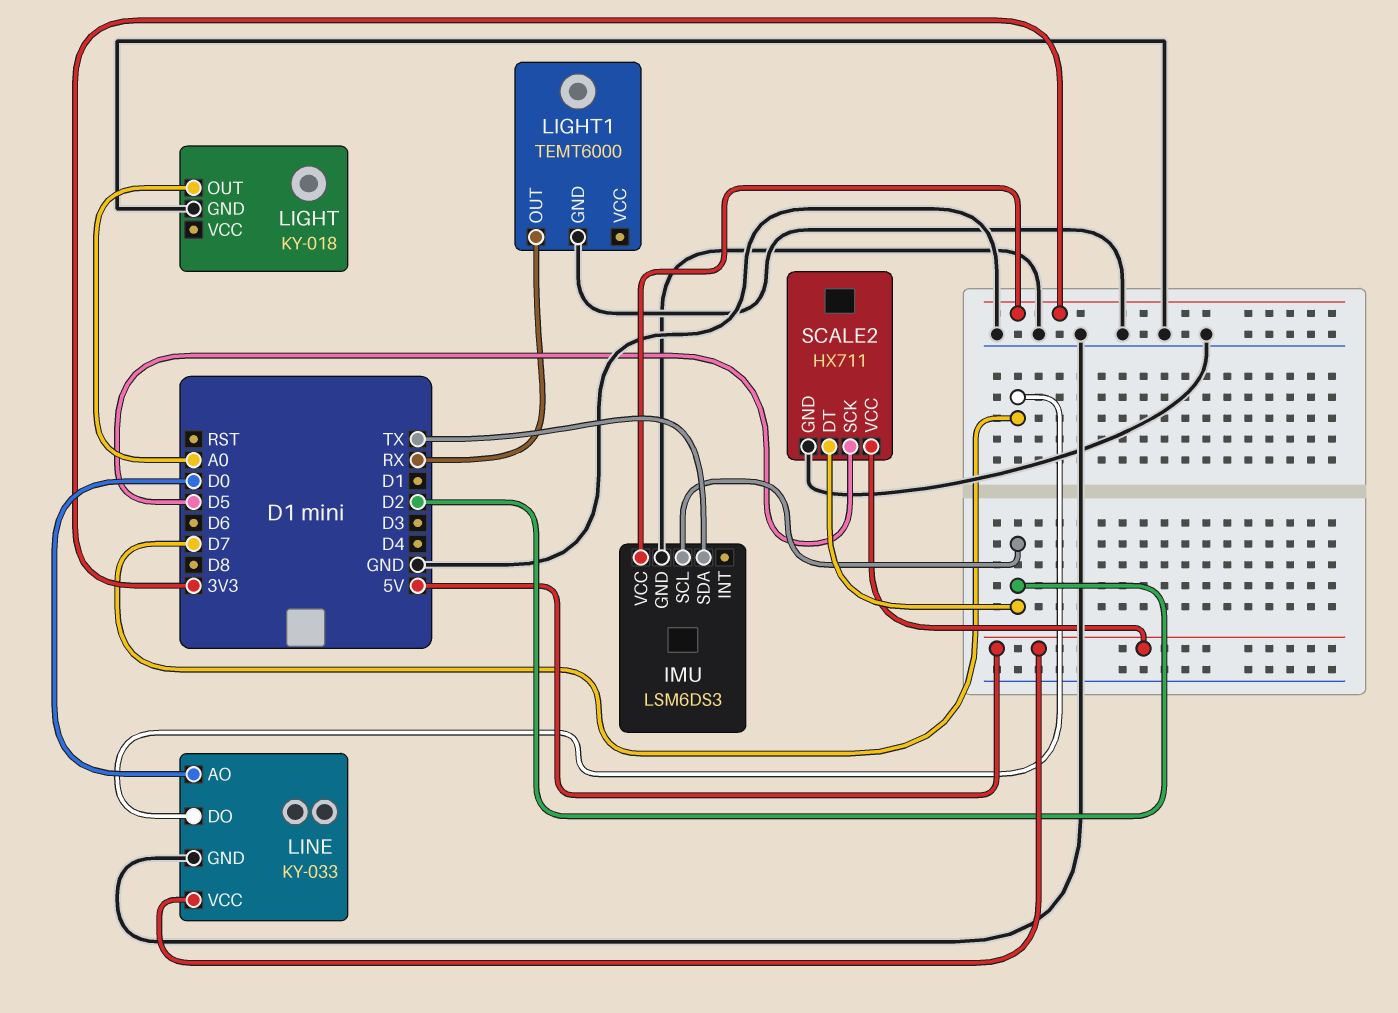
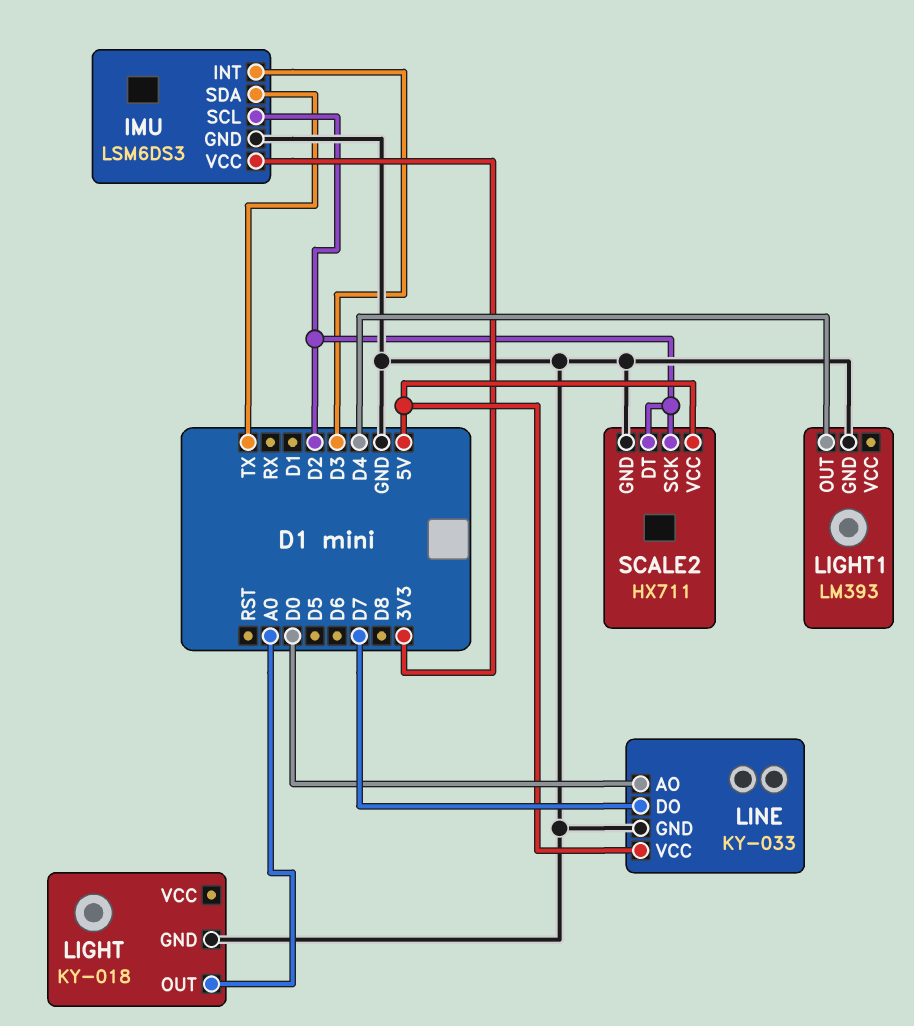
IMU pin INT: none -> D3
LIGHT1: TEMT6000 -> LM393
LIGHT1 pin OUT: RX -> D4
SCALE2 pin SCK: D5 -> D2

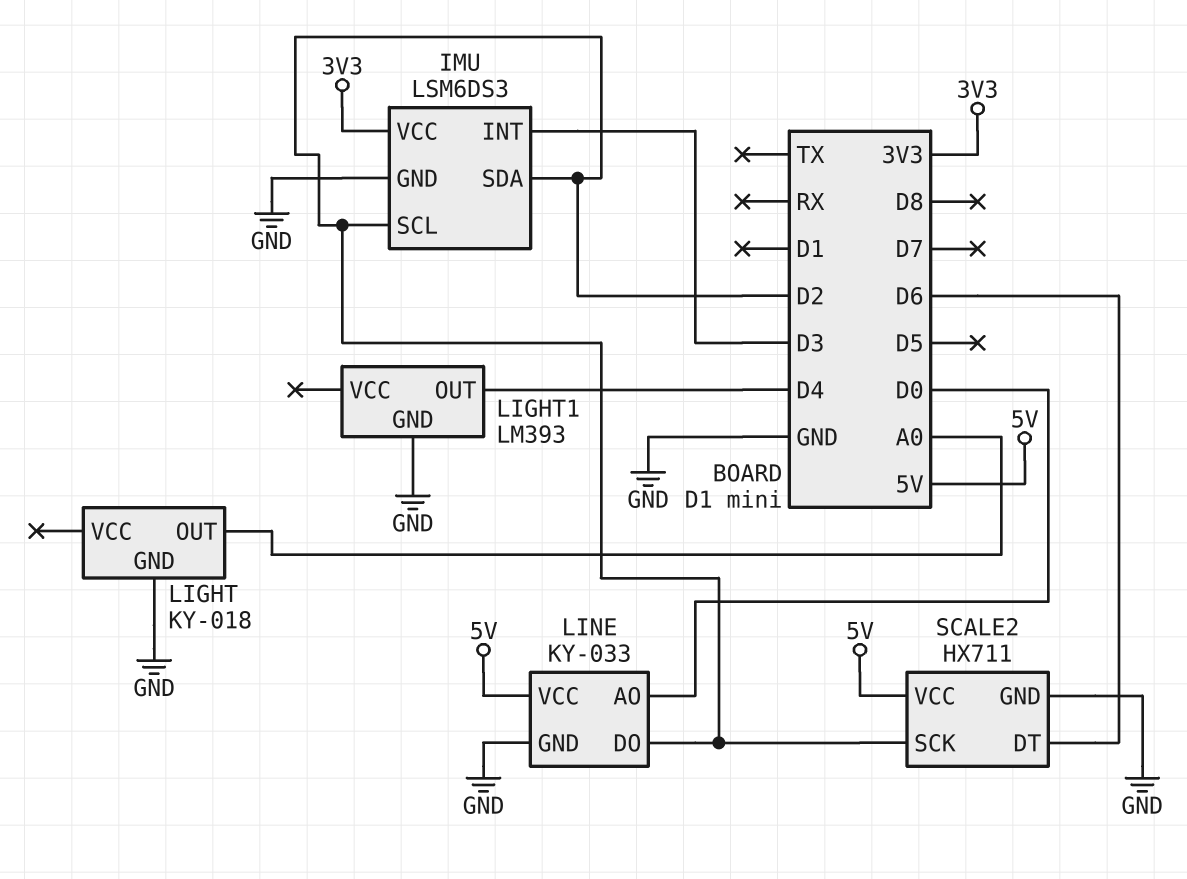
IMU pin SDA: TX -> D2
LINE pin DO: D7 -> D2
SCALE2 pin DT: D2 -> D6

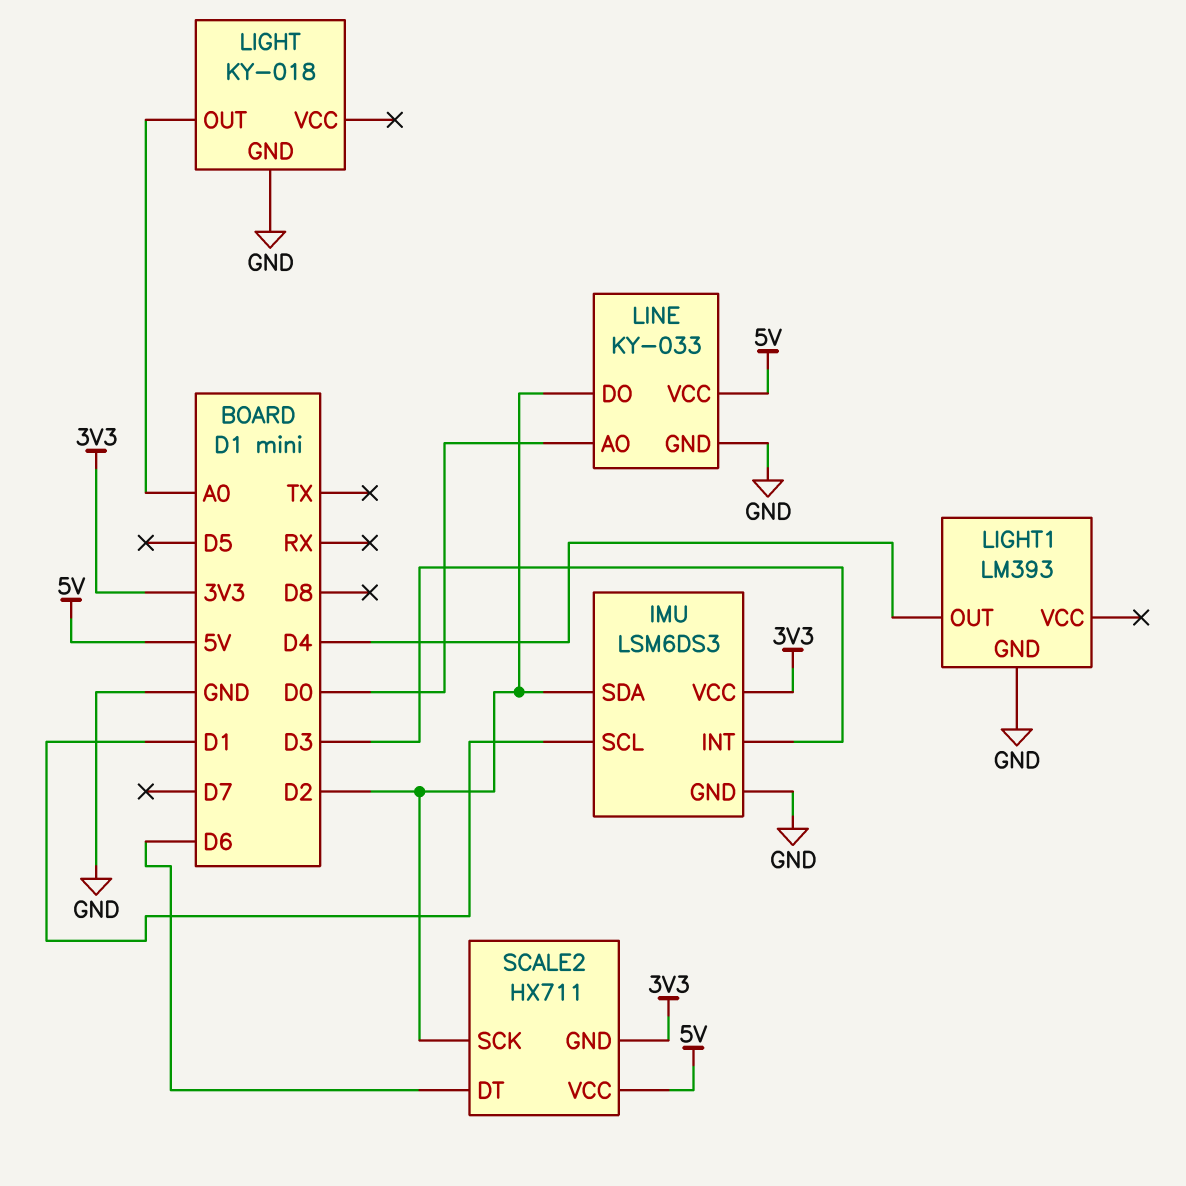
IMU pin SCL: D2 -> D1
SCALE2 pin GND: GND -> 3V3

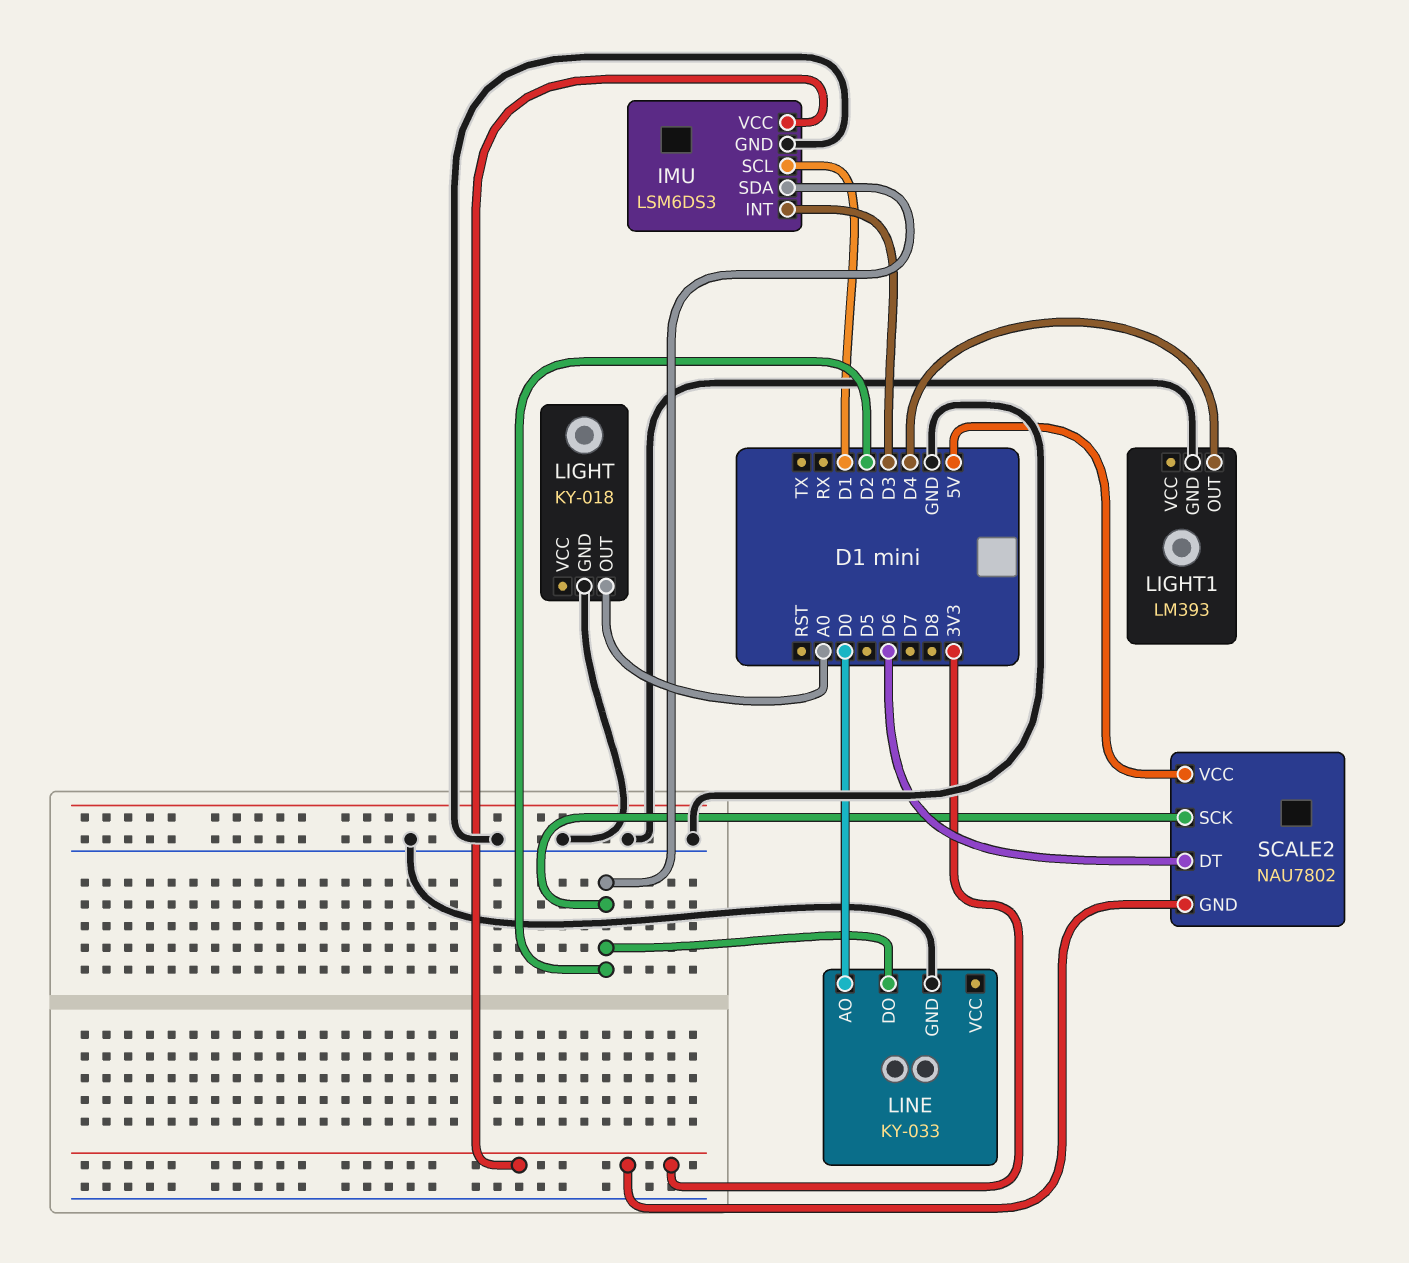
LINE pin VCC: 5V -> none
SCALE2: HX711 -> NAU7802

